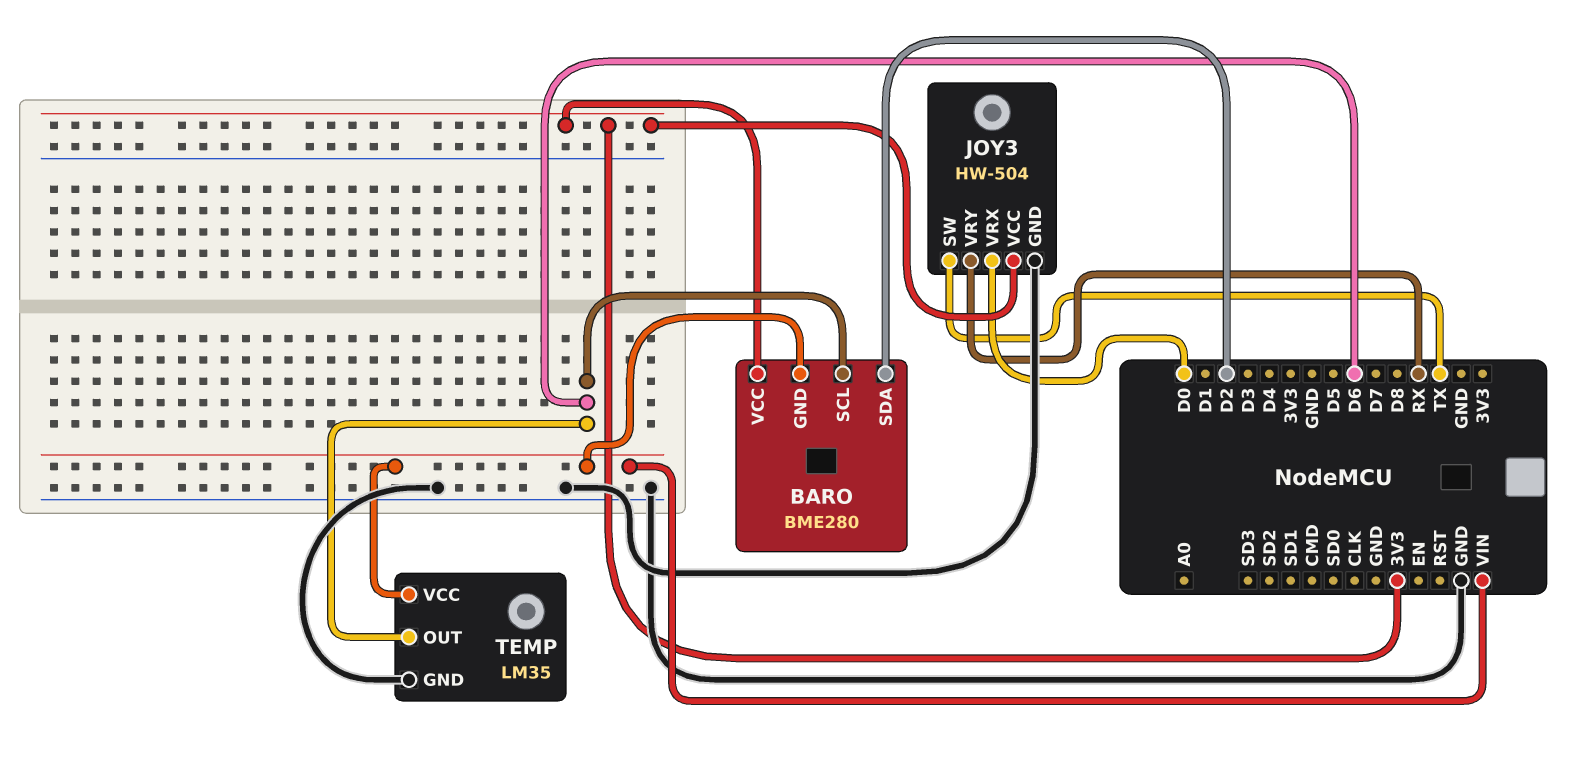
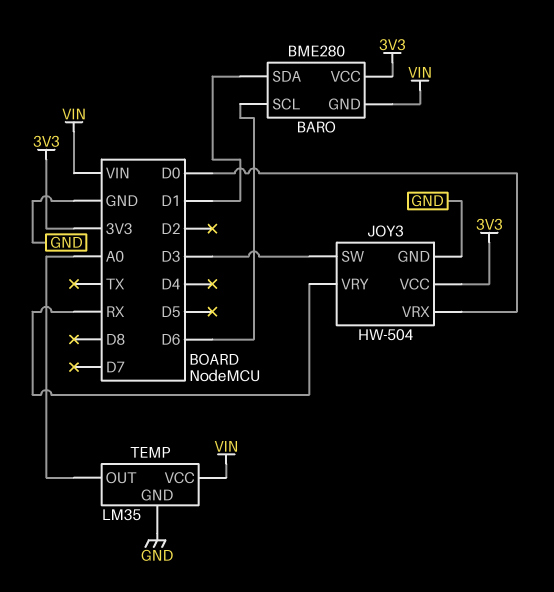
BARO pin SDA: D2 -> D1
JOY3 pin SW: TX -> D3
TEMP pin OUT: D6 -> A0

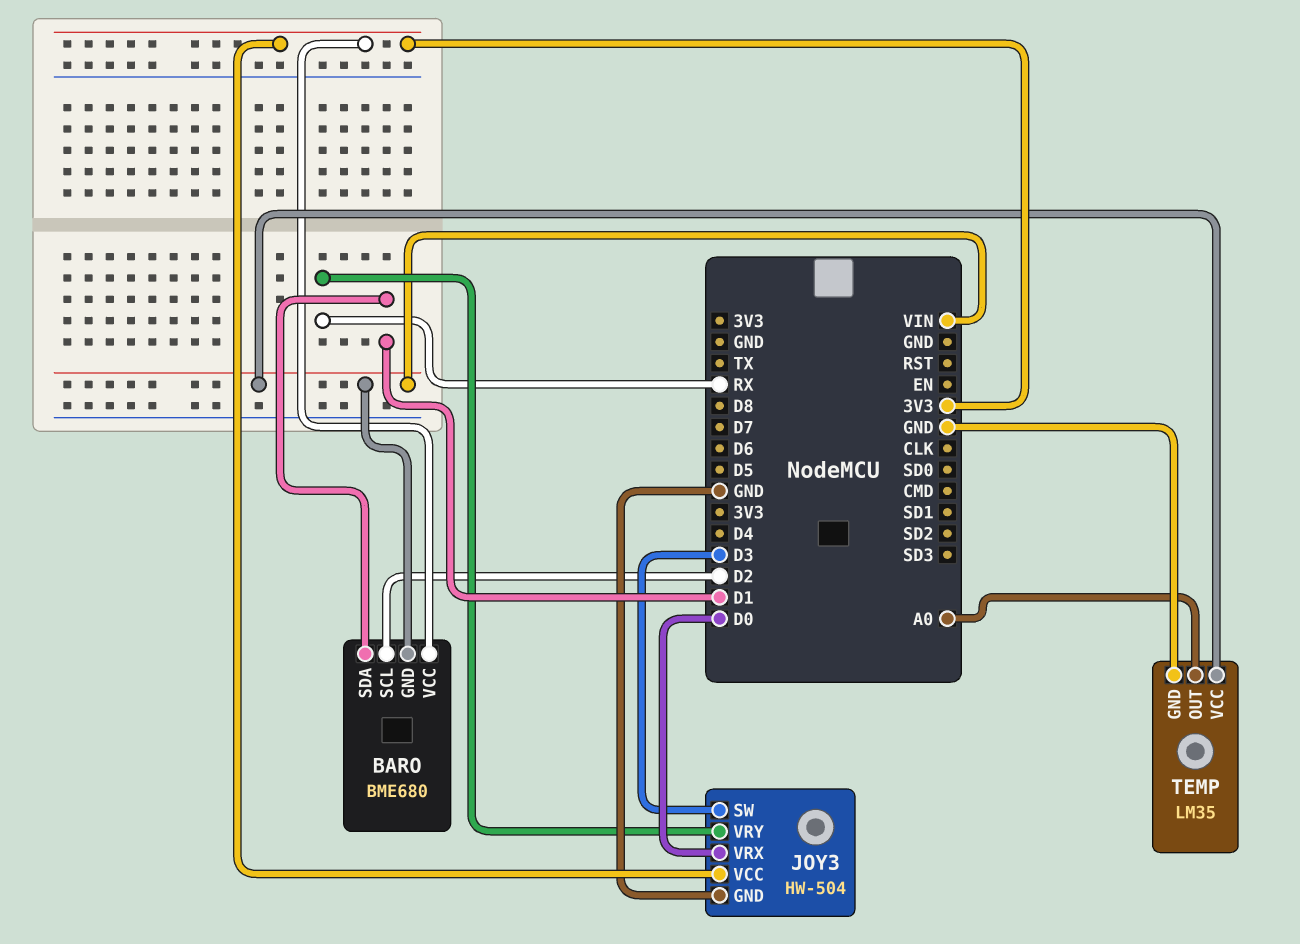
BARO: BME280 -> BME680
BARO pin SCL: D6 -> D2

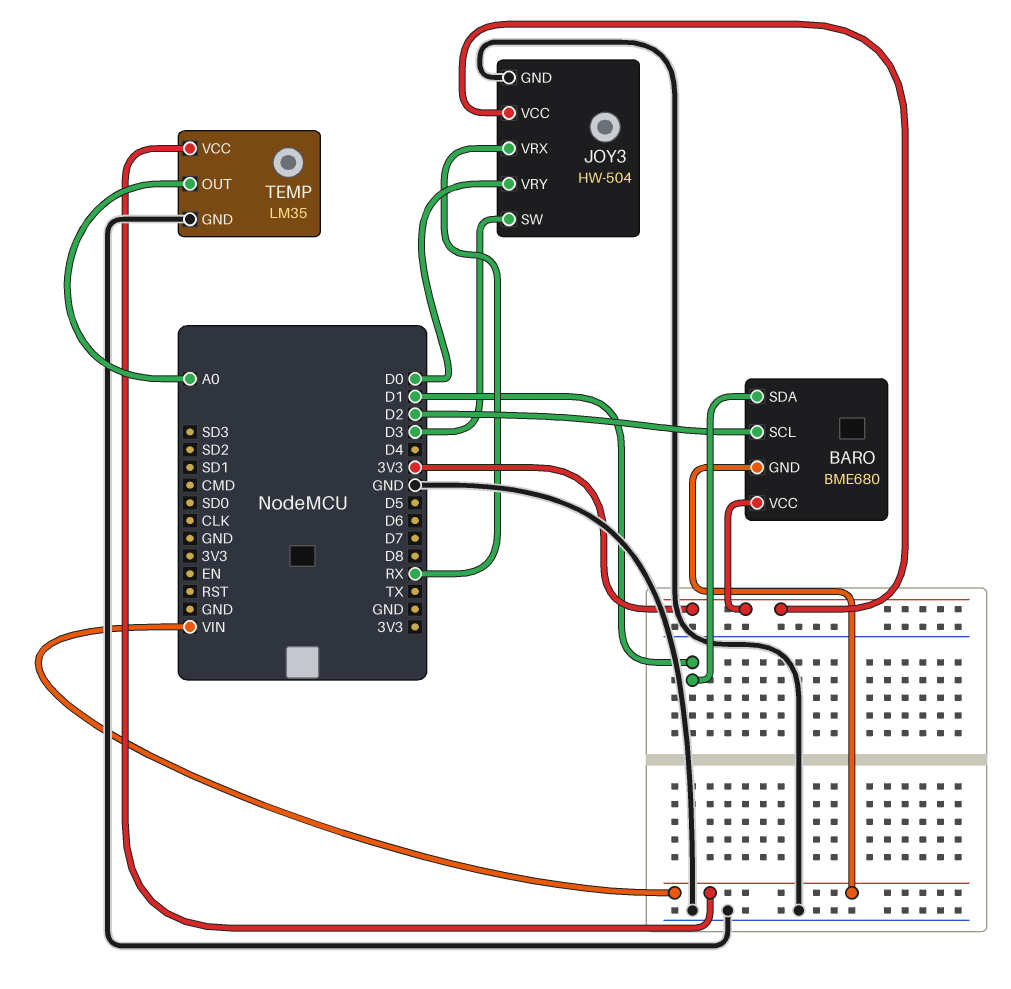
JOY3 pin VRX: D0 -> RX
JOY3 pin VRY: RX -> D0

